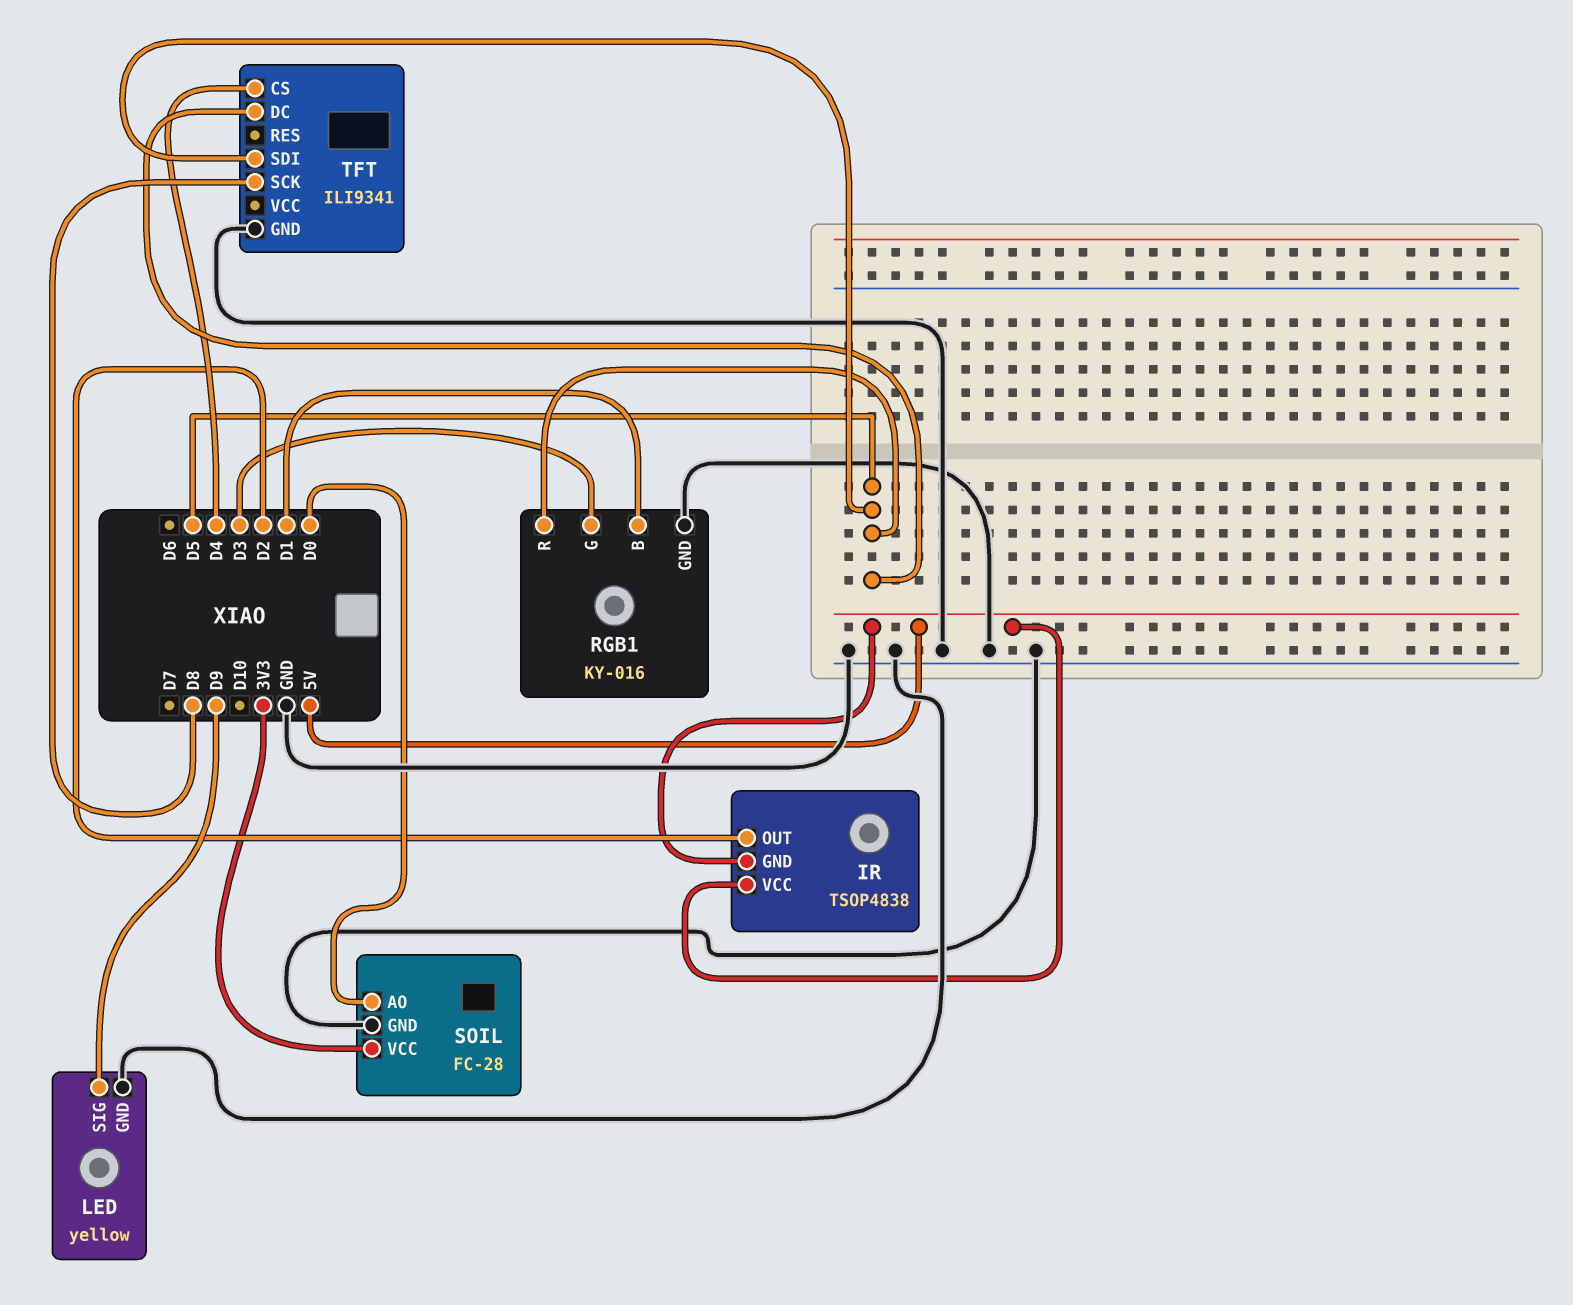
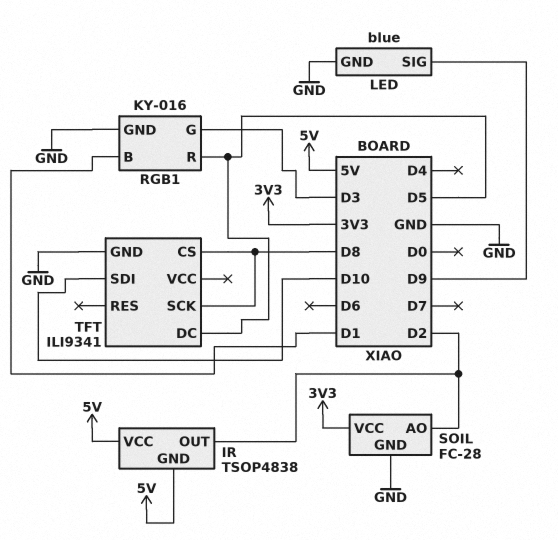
LED: yellow -> blue
SOIL pin AO: D0 -> D2
TFT pin CS: D4 -> D8
TFT pin SDI: D5 -> D10

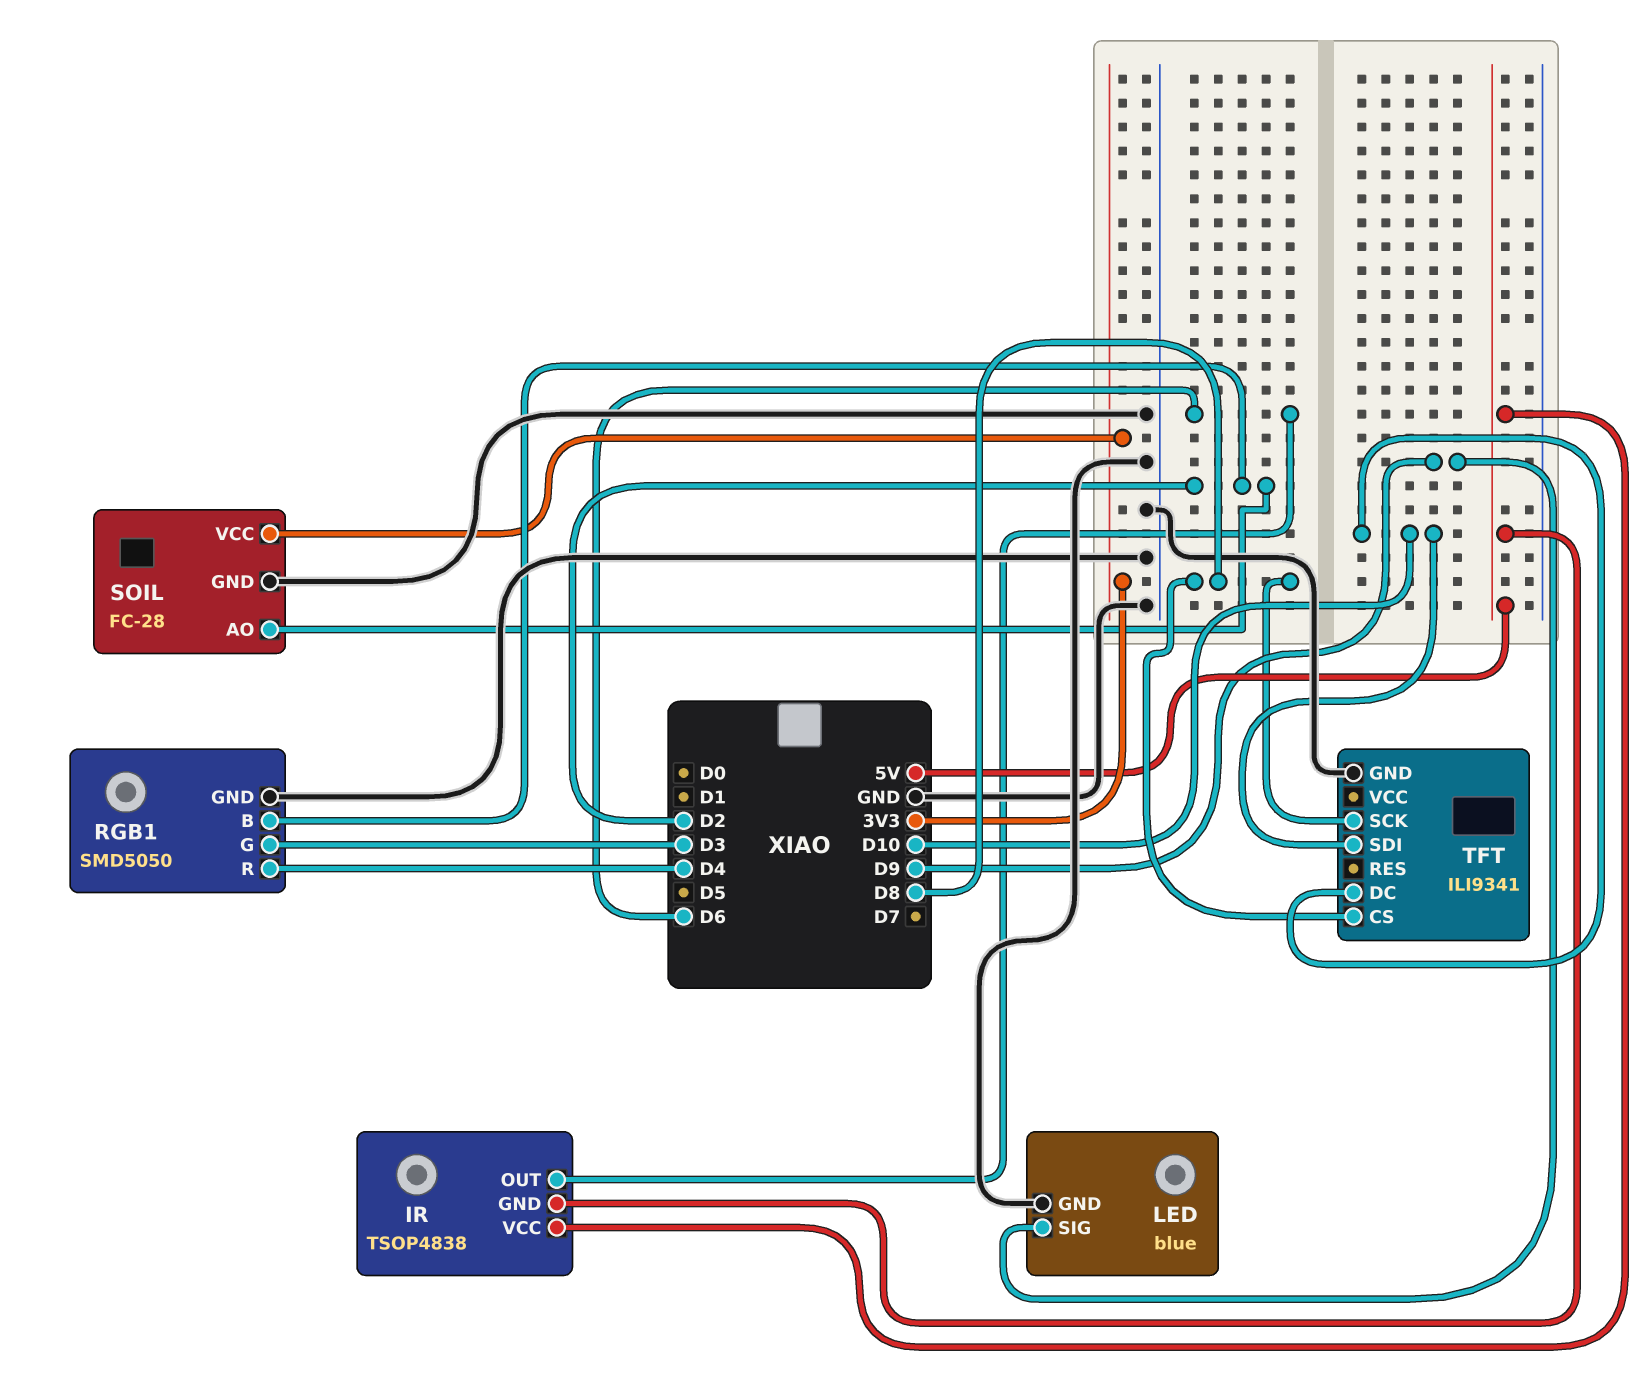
IR pin OUT: D2 -> D6
RGB1: KY-016 -> SMD5050
RGB1 pin B: D1 -> D2
RGB1 pin R: D5 -> D4
TFT pin DC: D5 -> D10

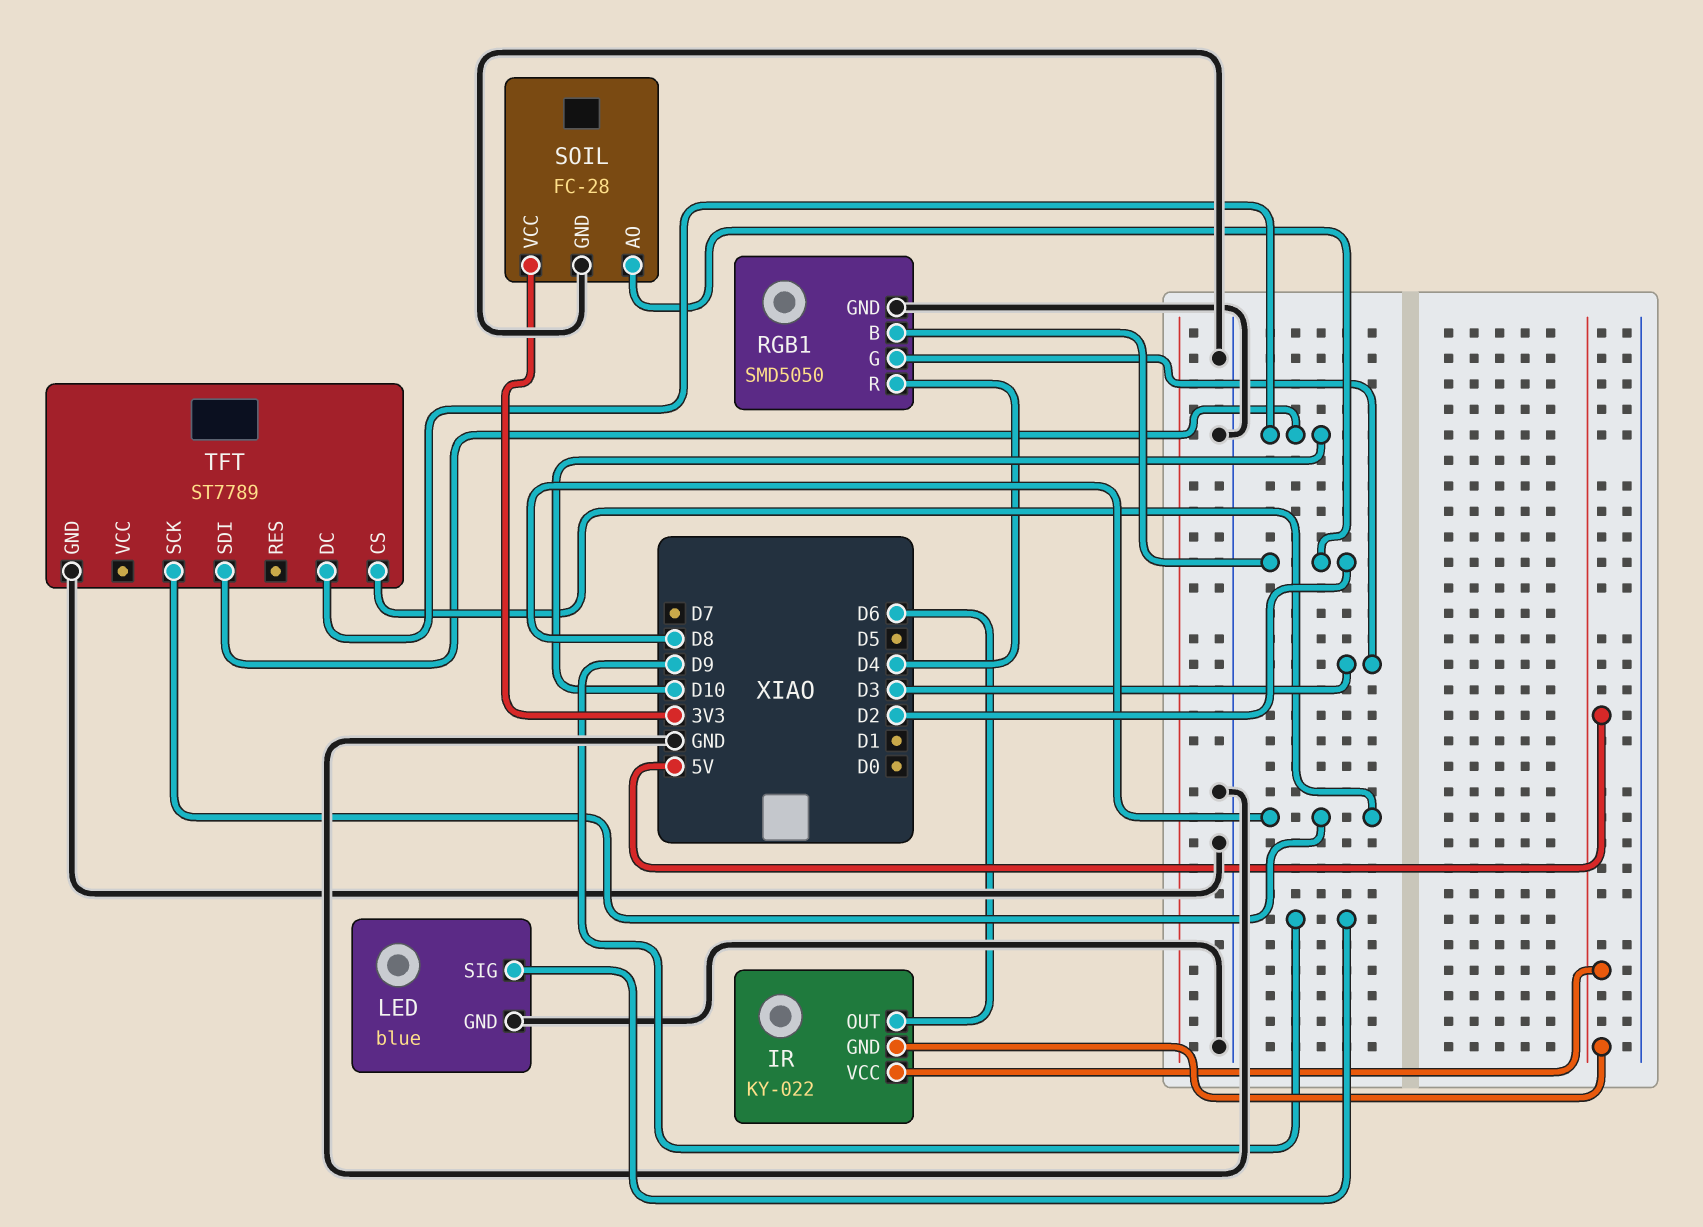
IR: TSOP4838 -> KY-022
TFT: ILI9341 -> ST7789

